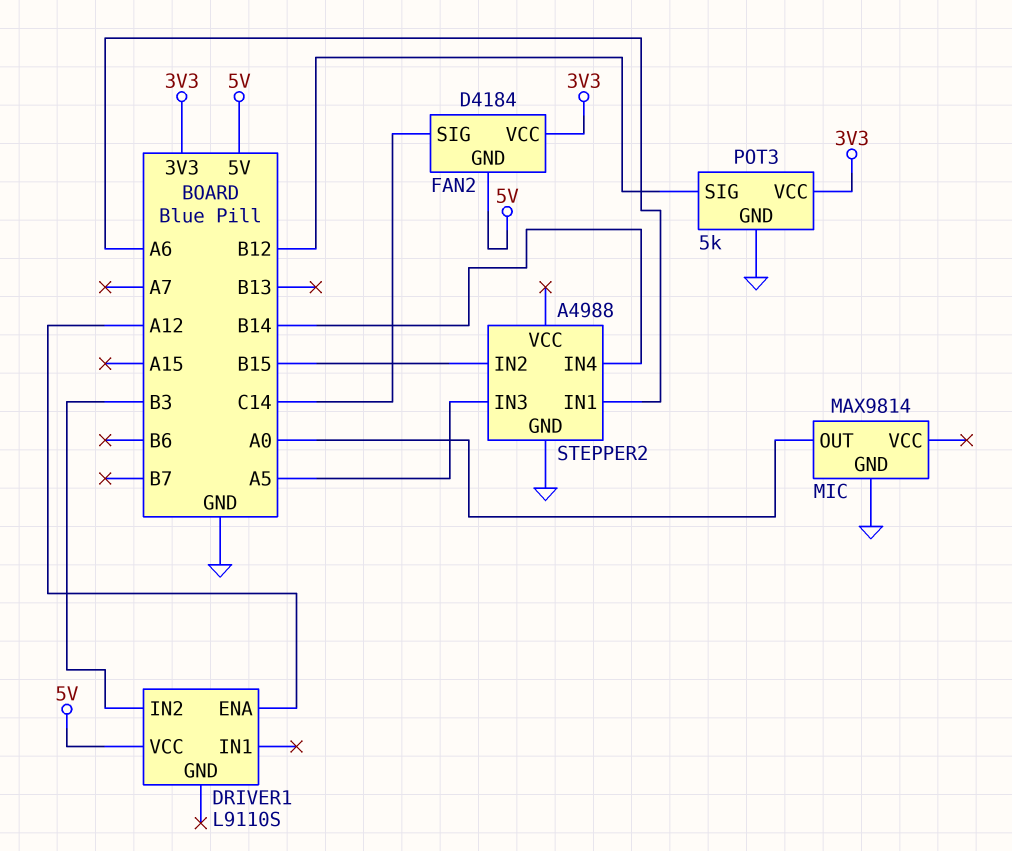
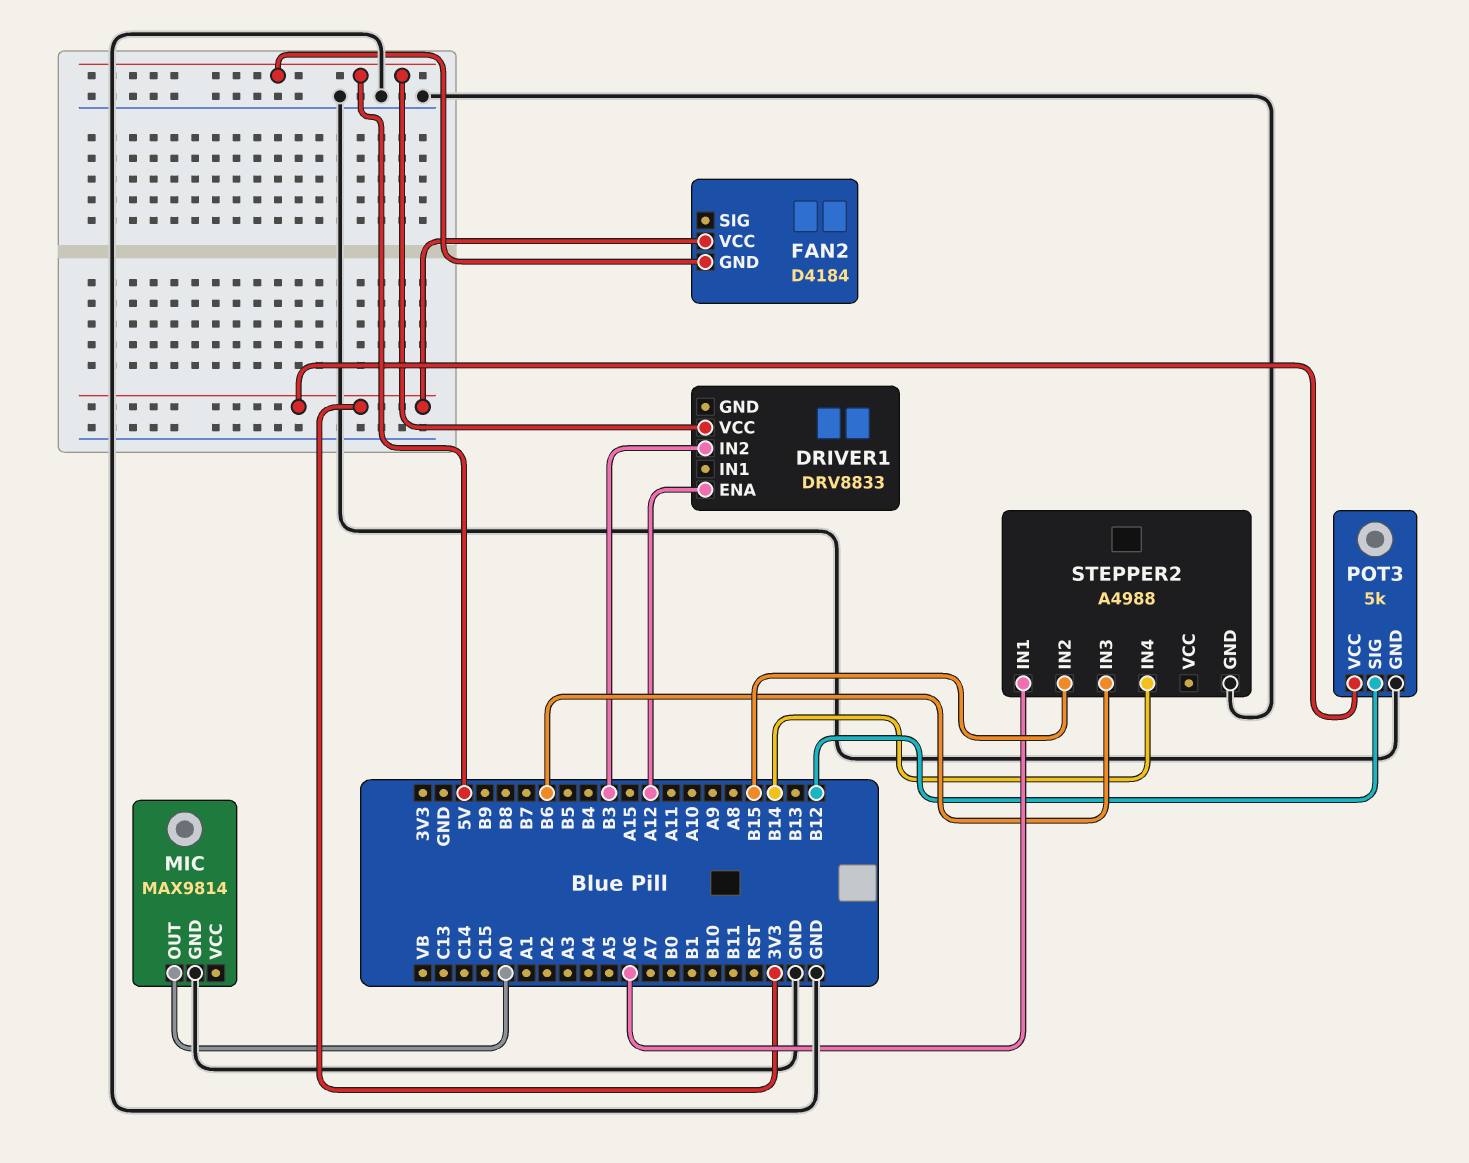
DRIVER1: L9110S -> DRV8833
FAN2 pin SIG: C14 -> none
STEPPER2 pin IN3: A5 -> B6

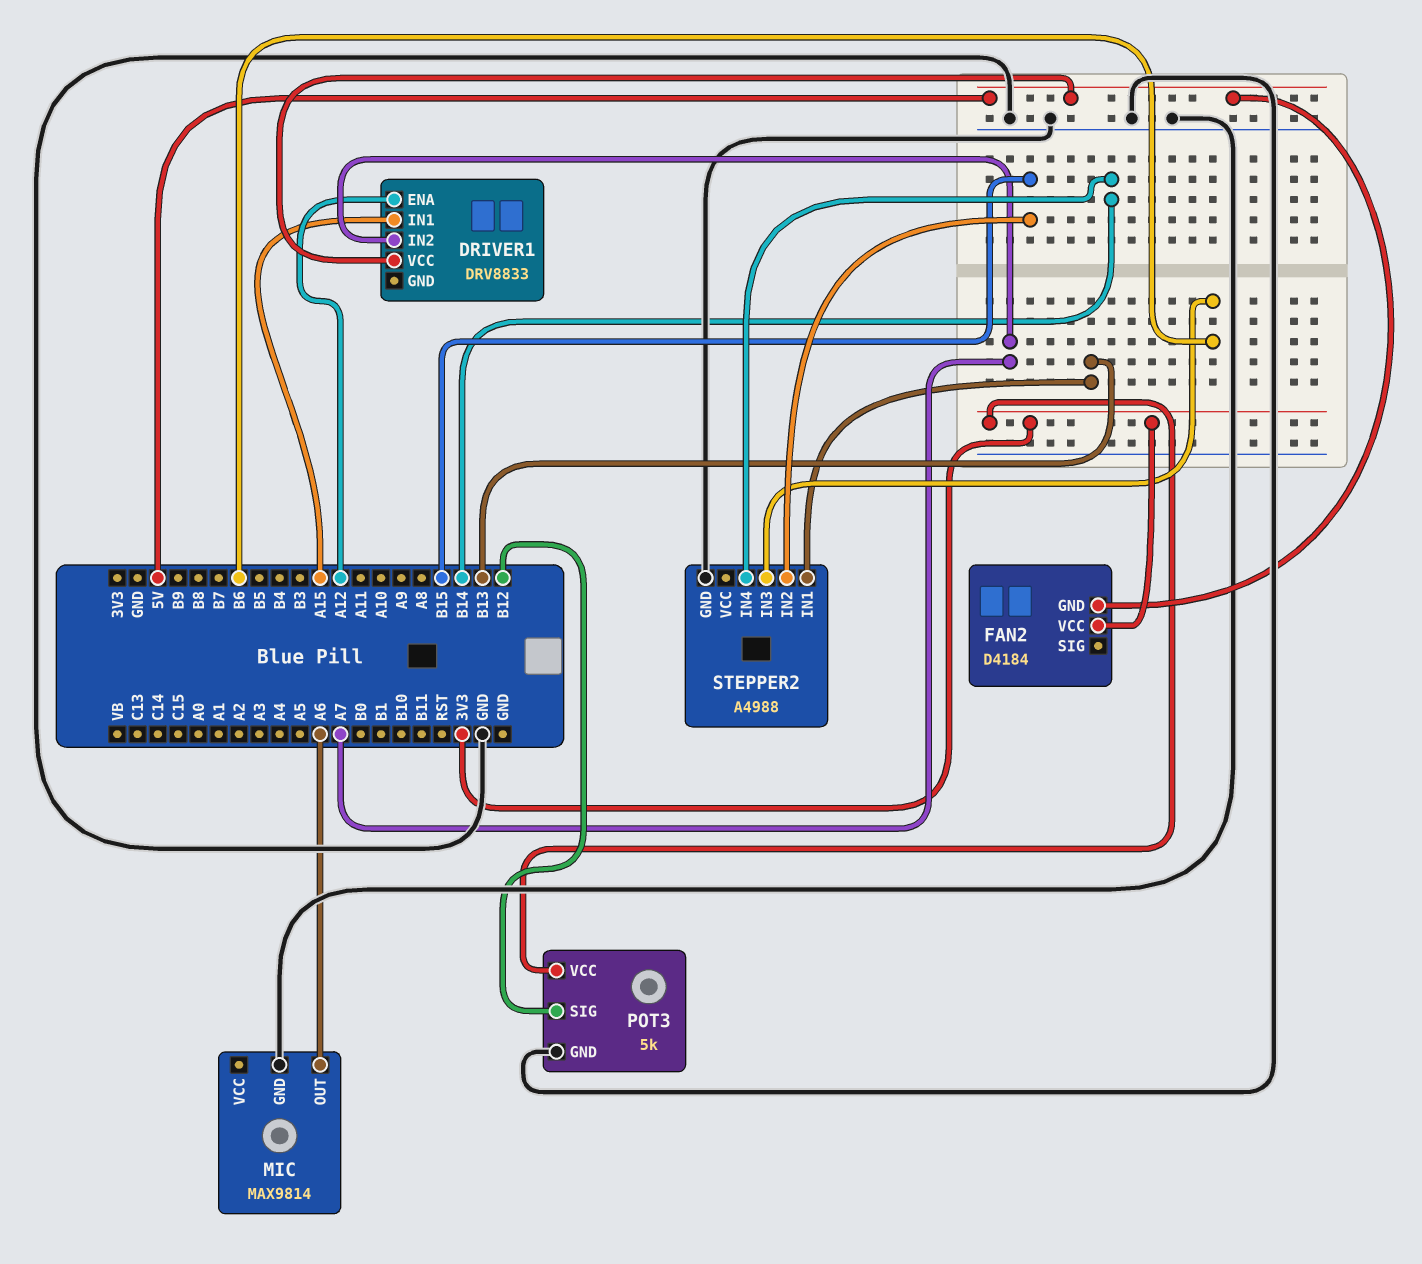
DRIVER1 pin IN1: none -> A15
DRIVER1 pin IN2: B3 -> A7
MIC pin OUT: A0 -> A6
STEPPER2 pin IN1: A6 -> B13

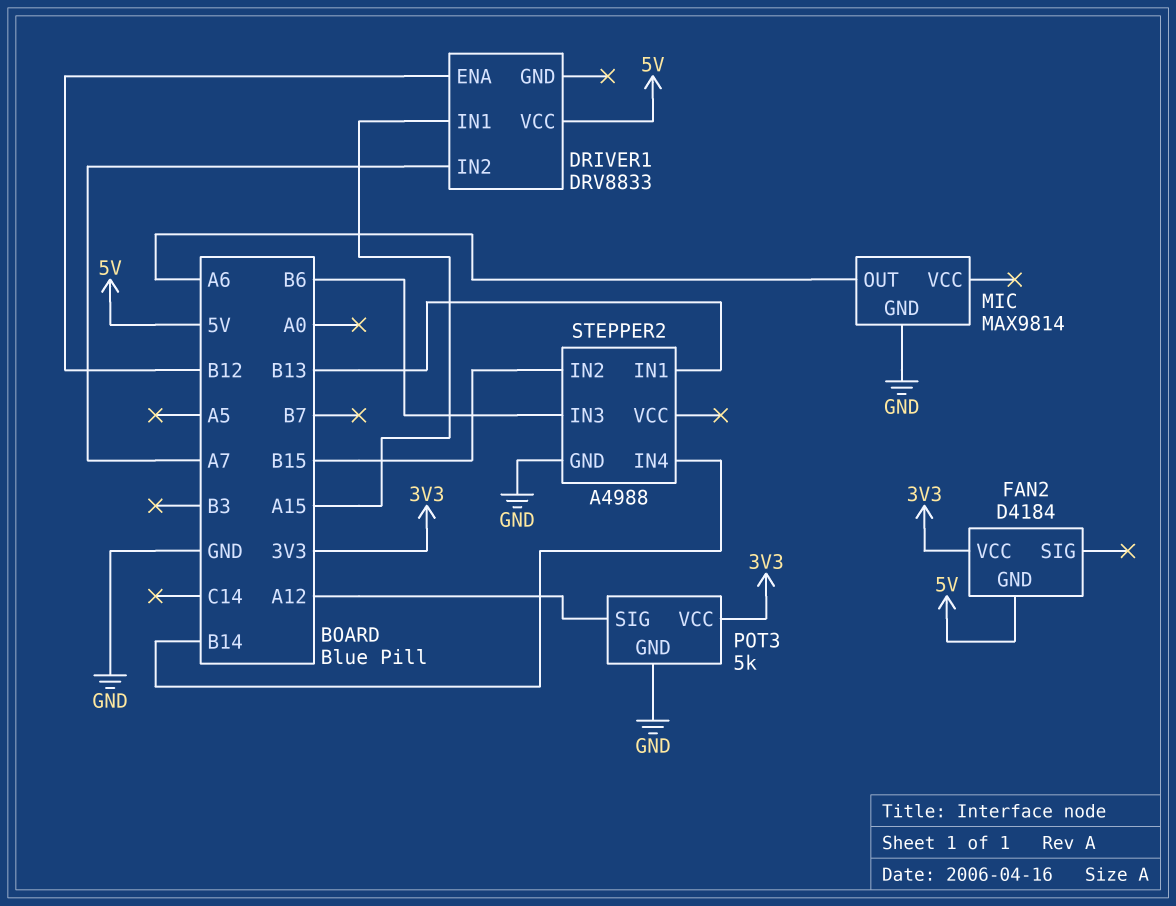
DRIVER1 pin ENA: A12 -> B12
POT3 pin SIG: B12 -> A12

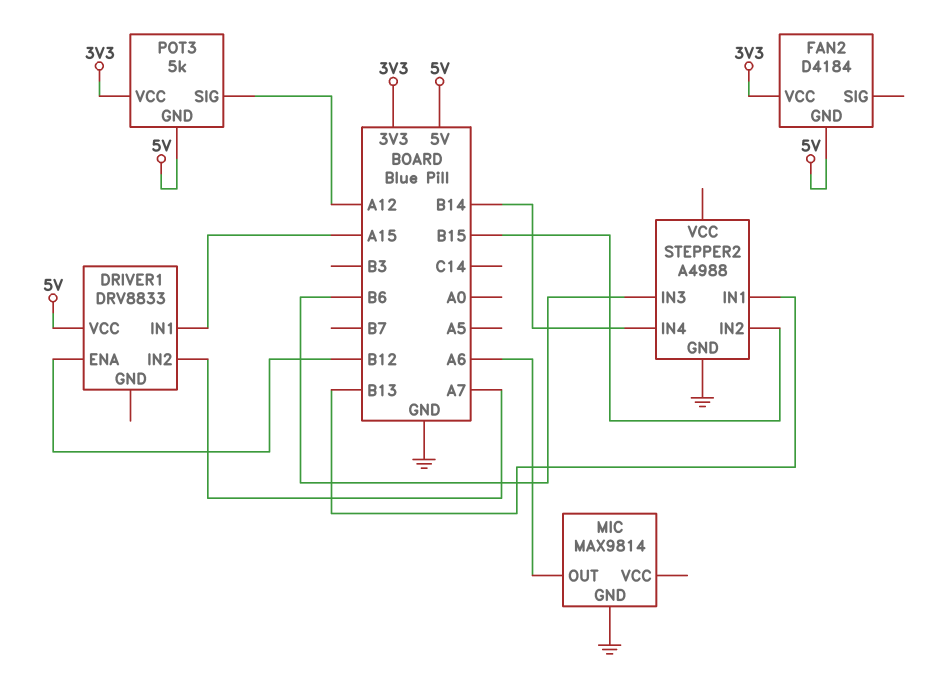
POT3 pin GND: GND -> 5V

